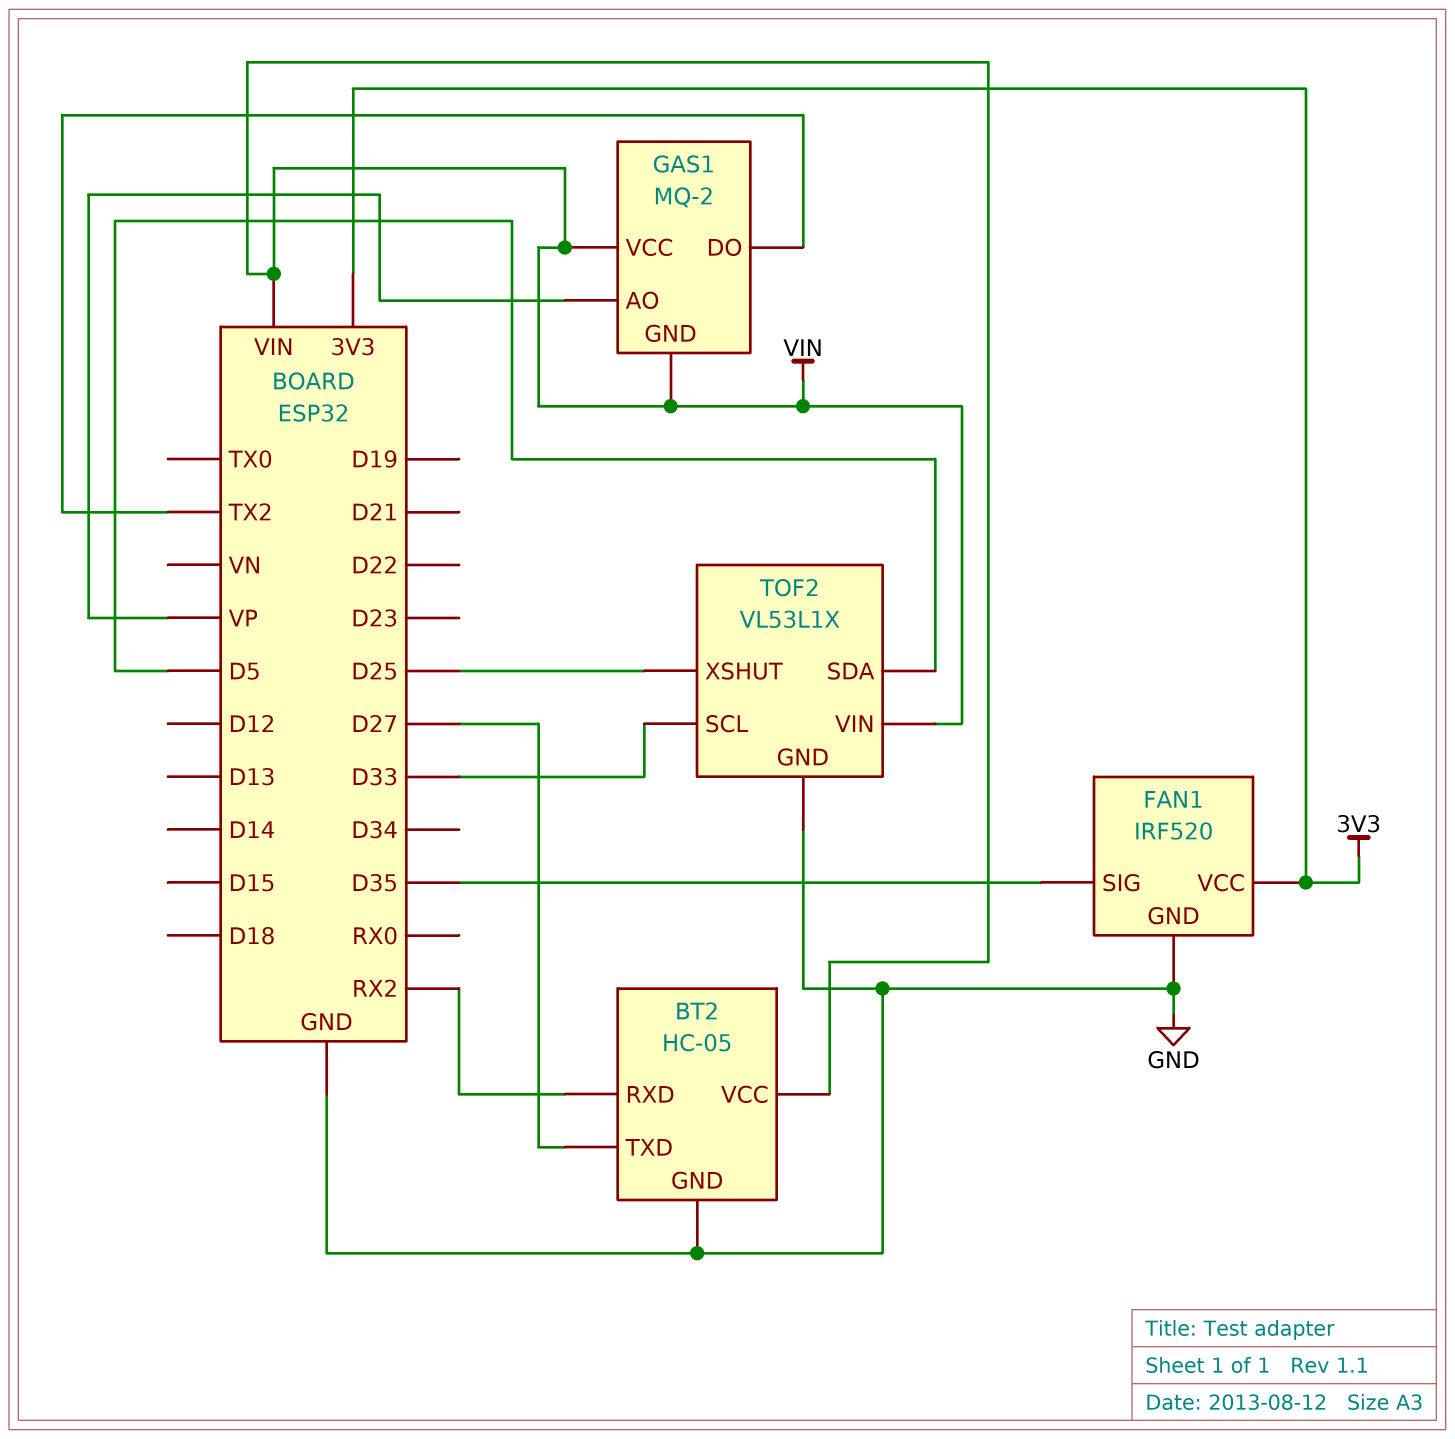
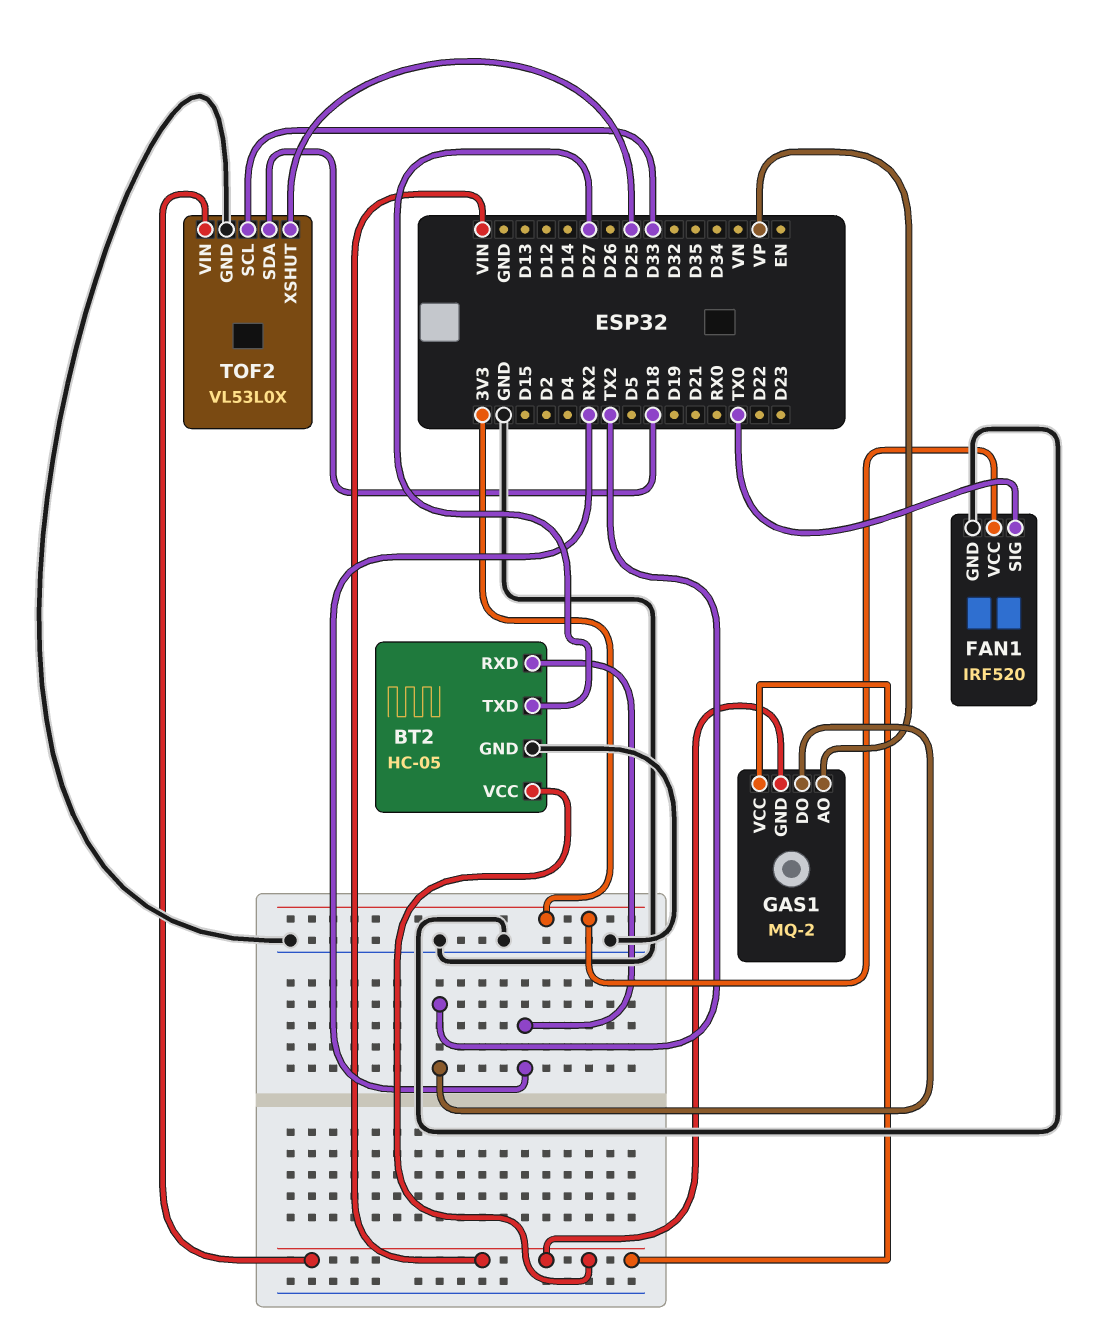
FAN1 pin SIG: D35 -> TX0
TOF2: VL53L1X -> VL53L0X
TOF2 pin SDA: D5 -> D18

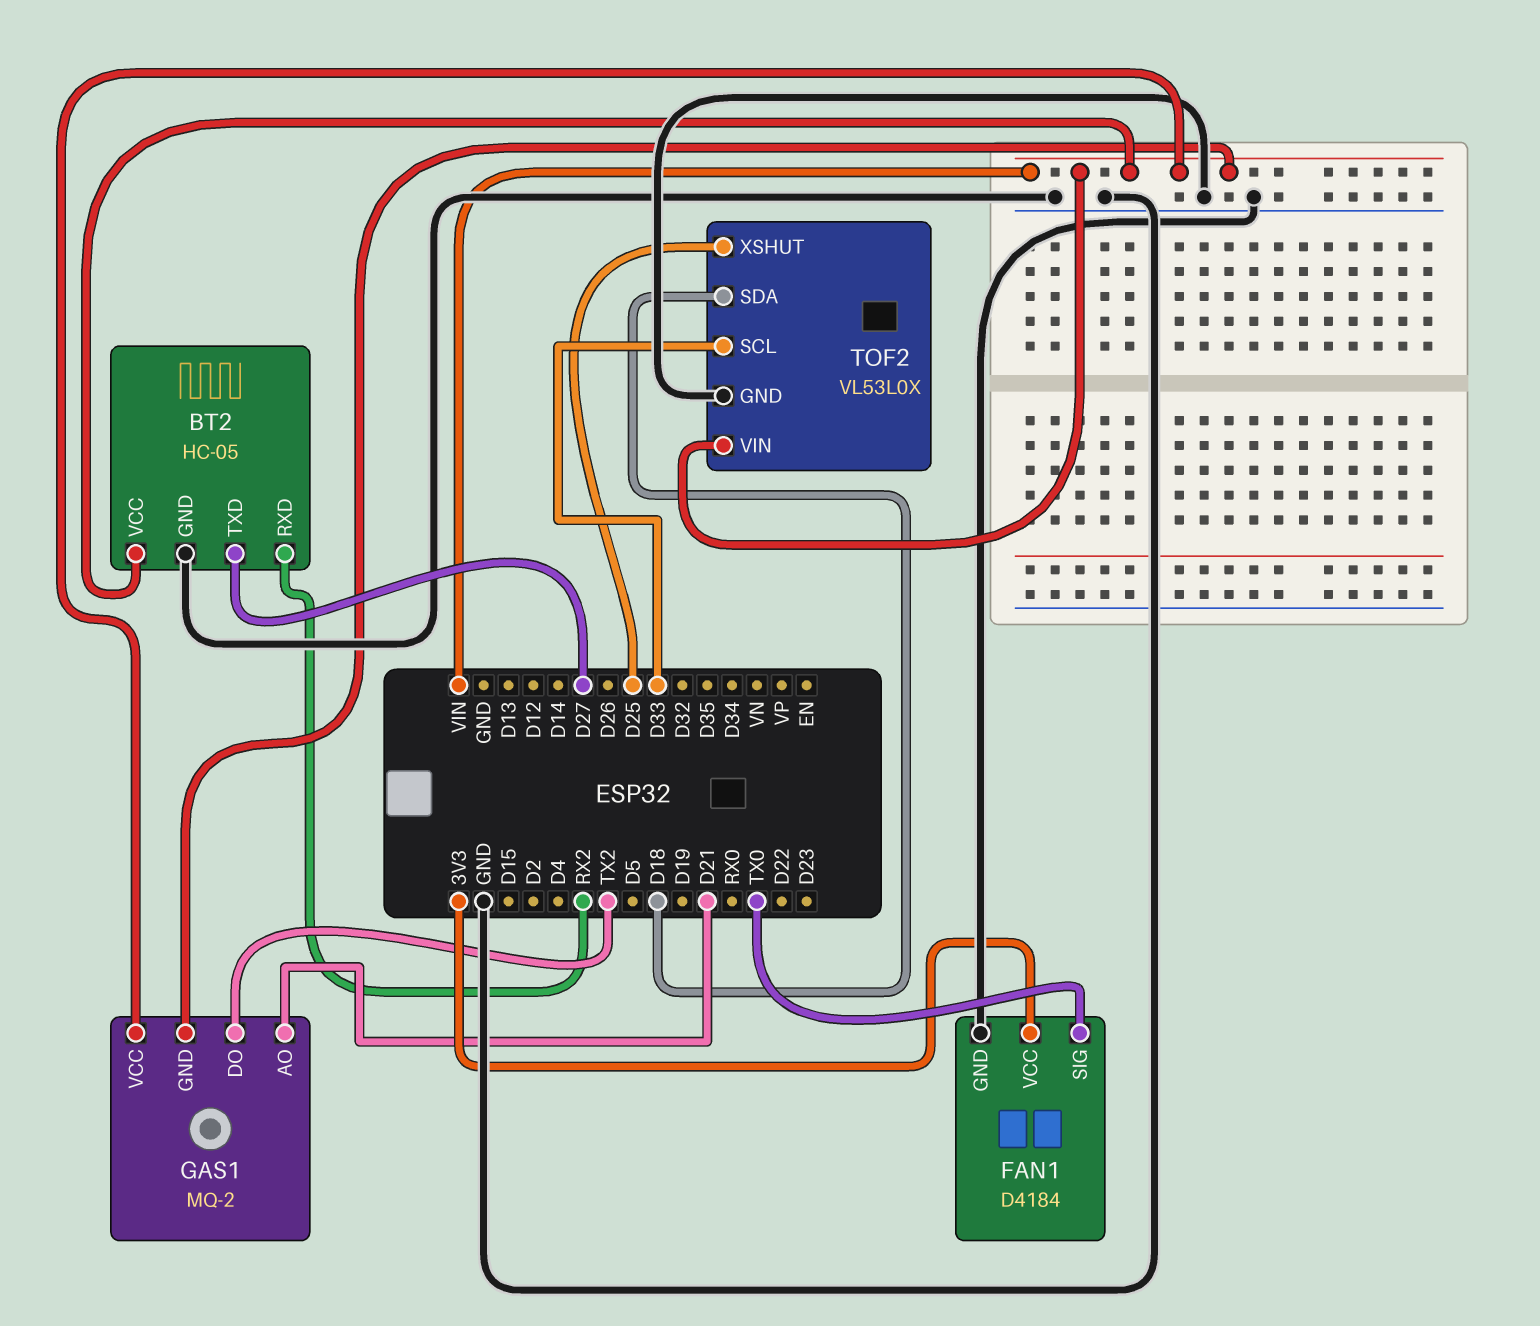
FAN1: IRF520 -> D4184
GAS1 pin AO: VP -> D21

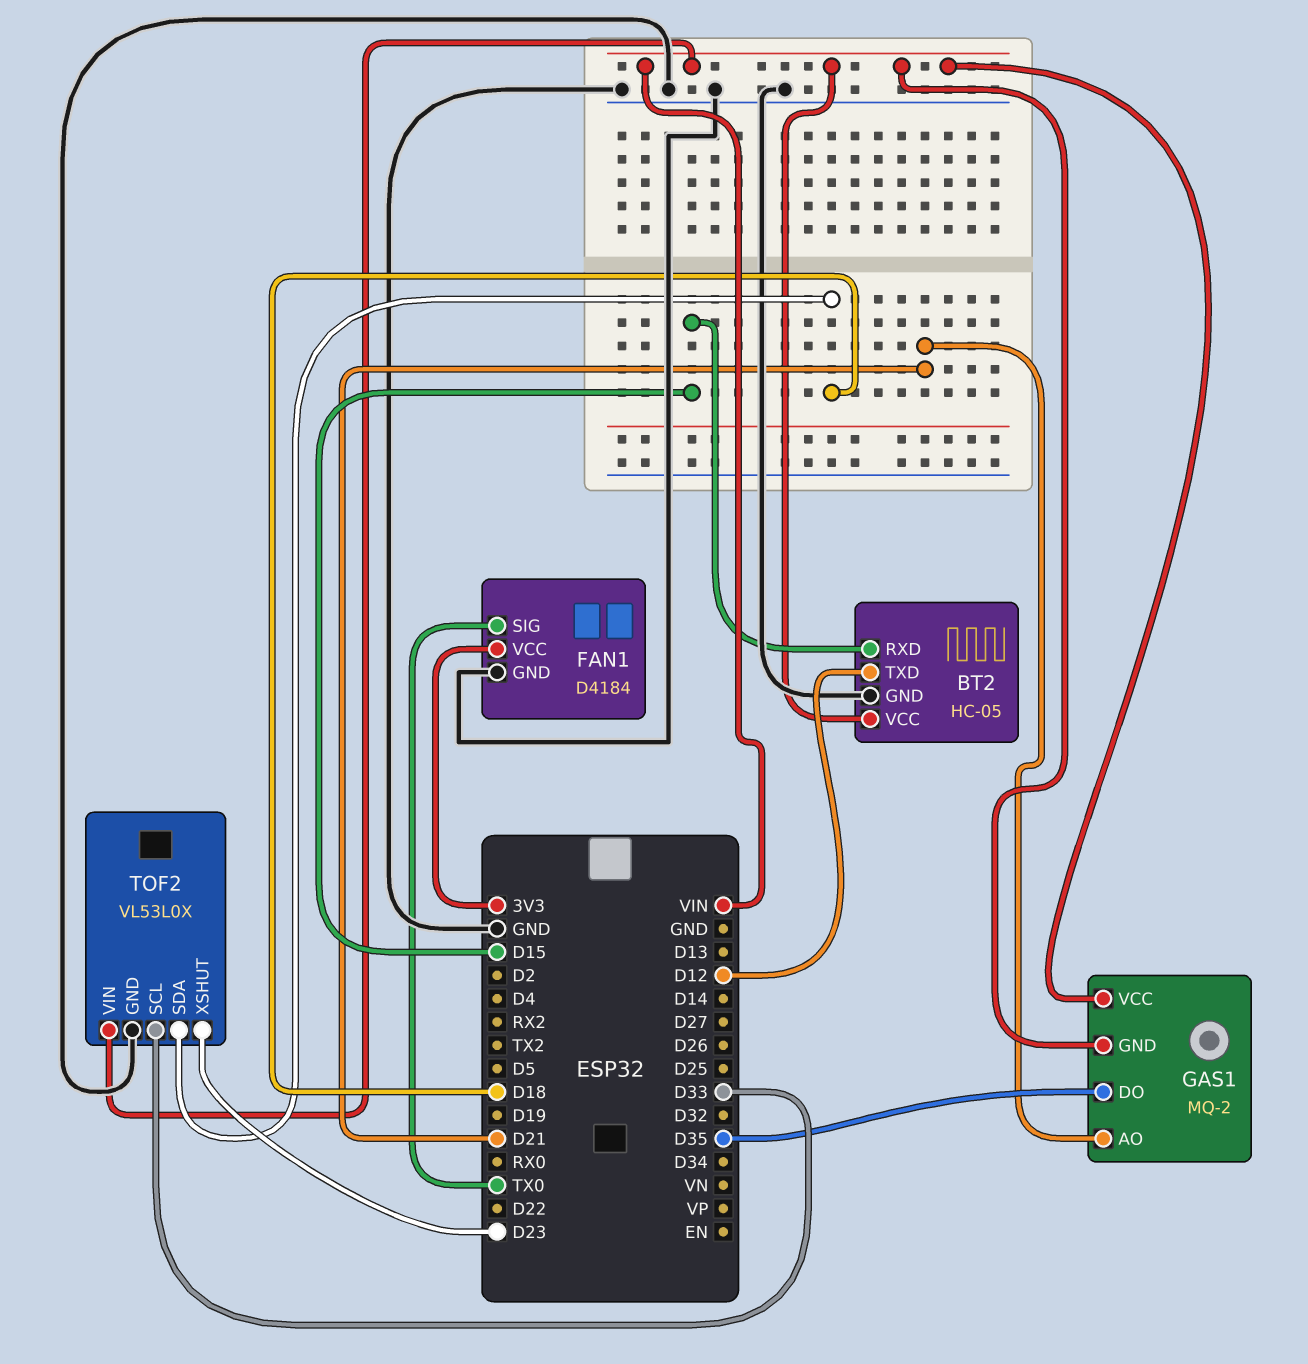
BT2 pin RXD: RX2 -> D15
BT2 pin TXD: D27 -> D12
GAS1 pin DO: TX2 -> D35
TOF2 pin XSHUT: D25 -> D23

